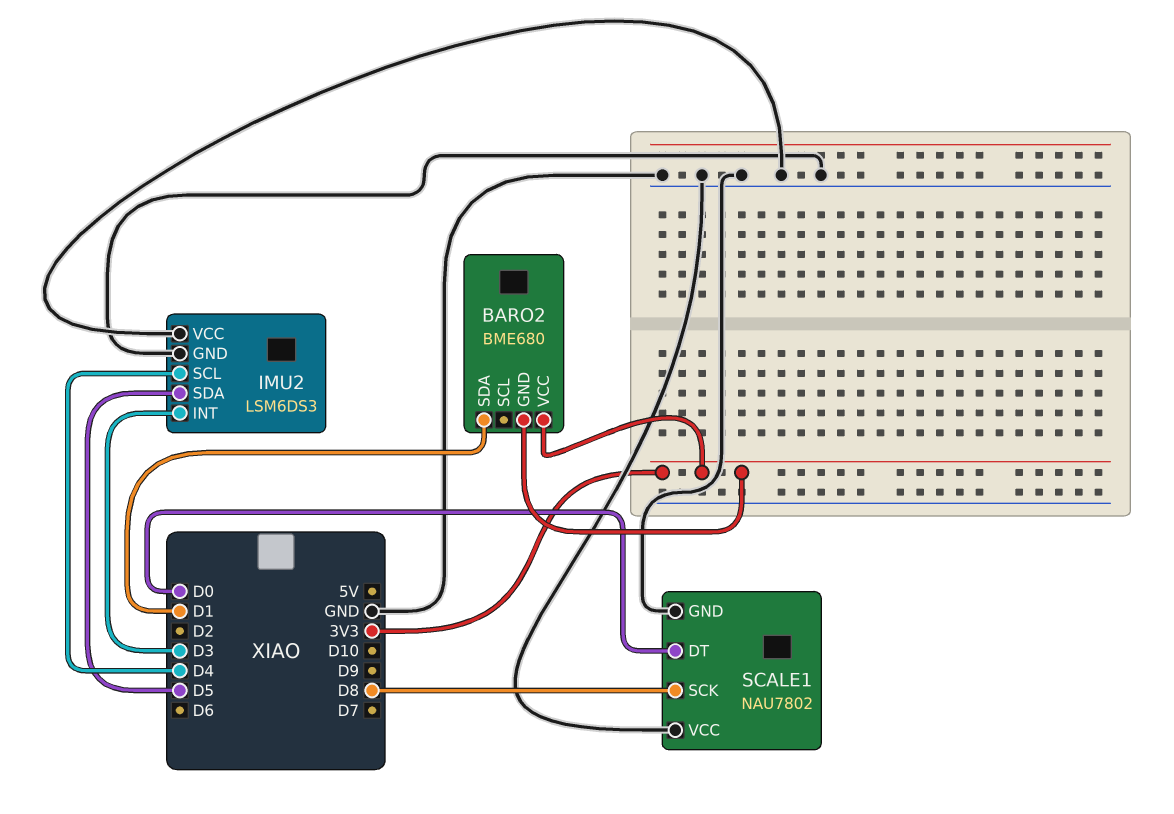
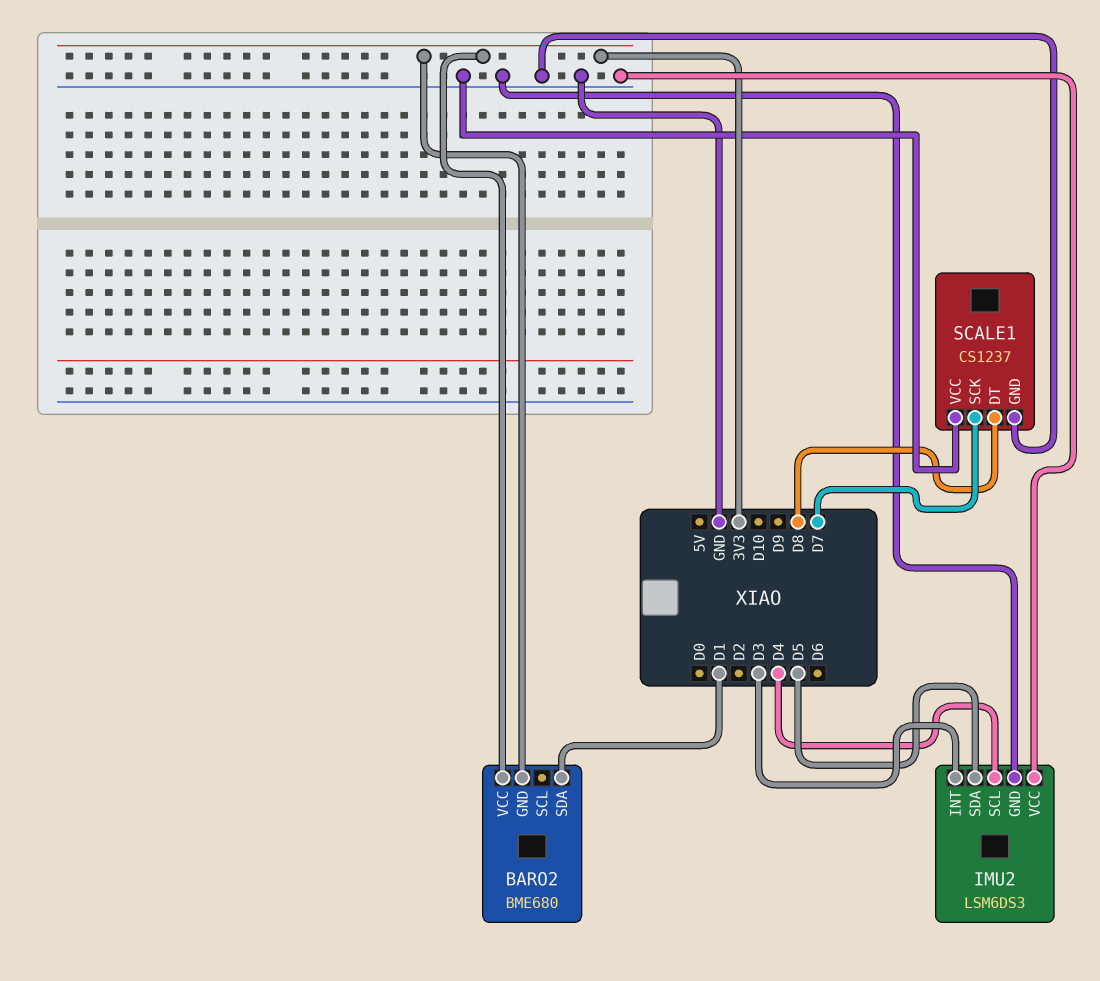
SCALE1: NAU7802 -> CS1237
SCALE1 pin DT: D0 -> D8
SCALE1 pin SCK: D8 -> D7

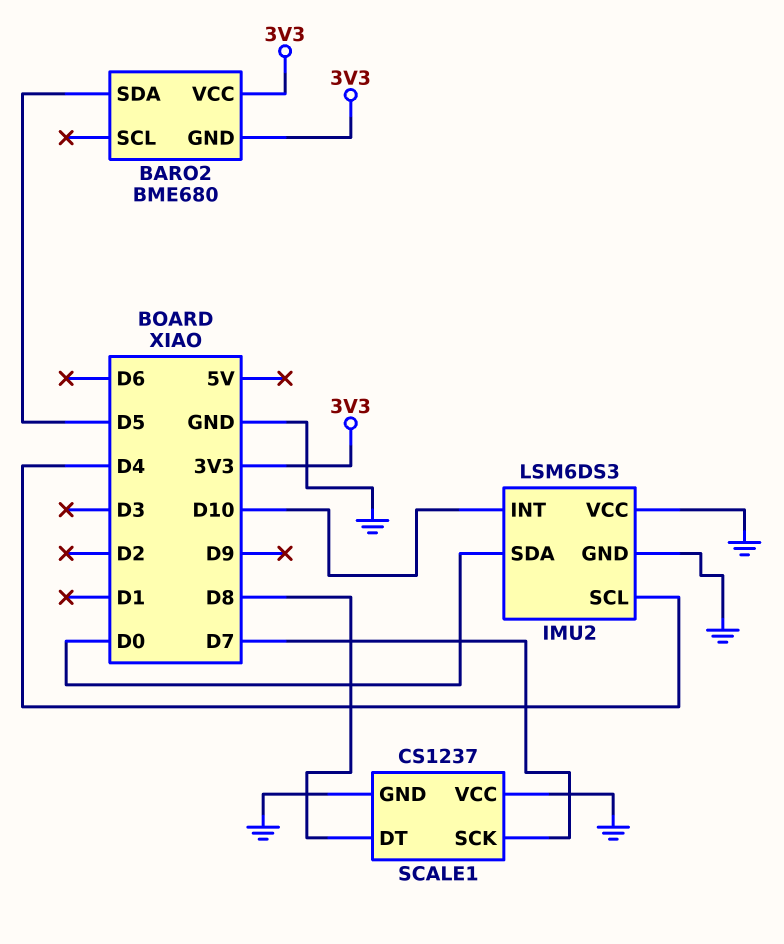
BARO2 pin SDA: D1 -> D5
IMU2 pin INT: D3 -> D10
IMU2 pin SDA: D5 -> D0

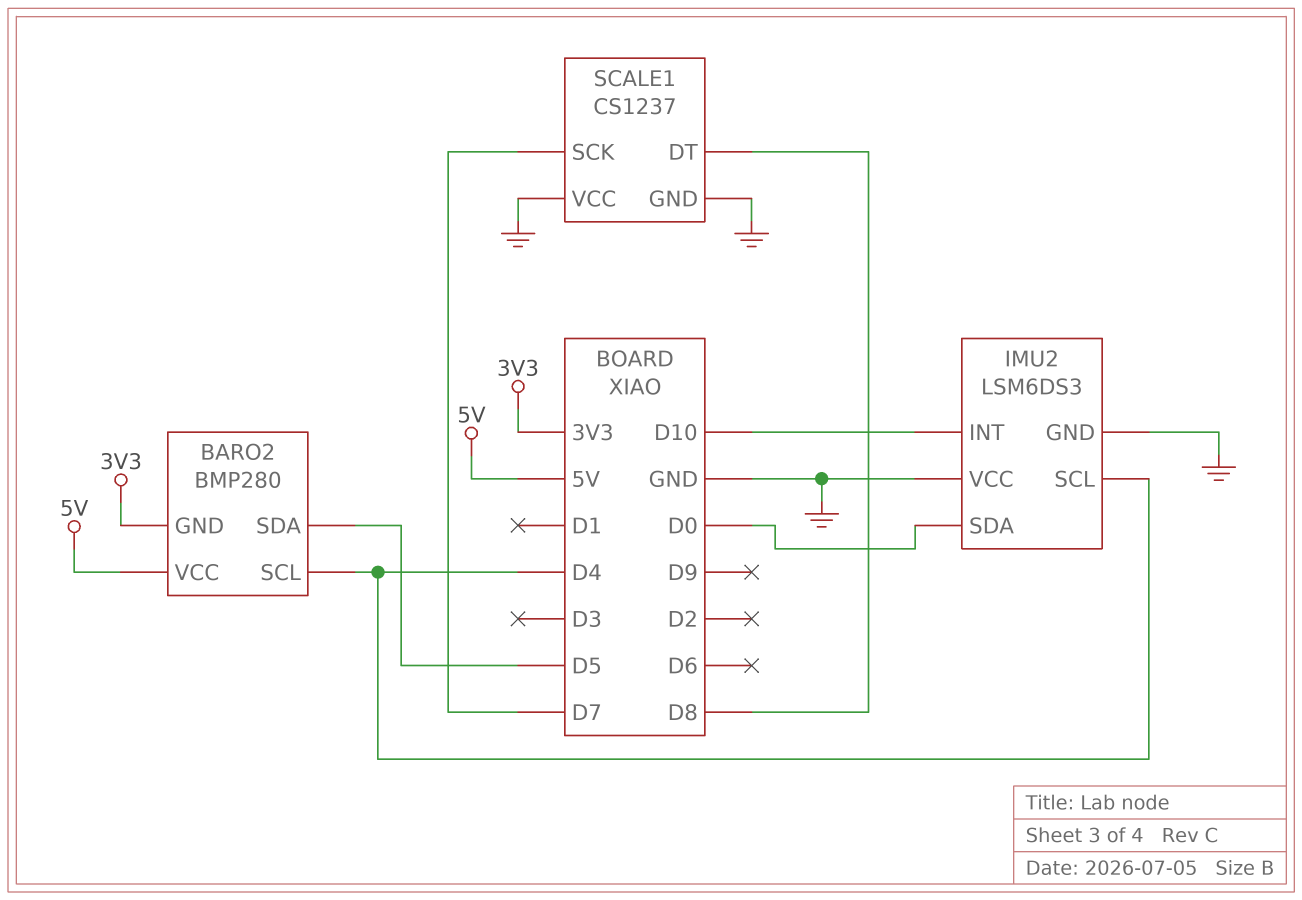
BARO2: BME680 -> BMP280
BARO2 pin SCL: none -> D4
BARO2 pin VCC: 3V3 -> 5V

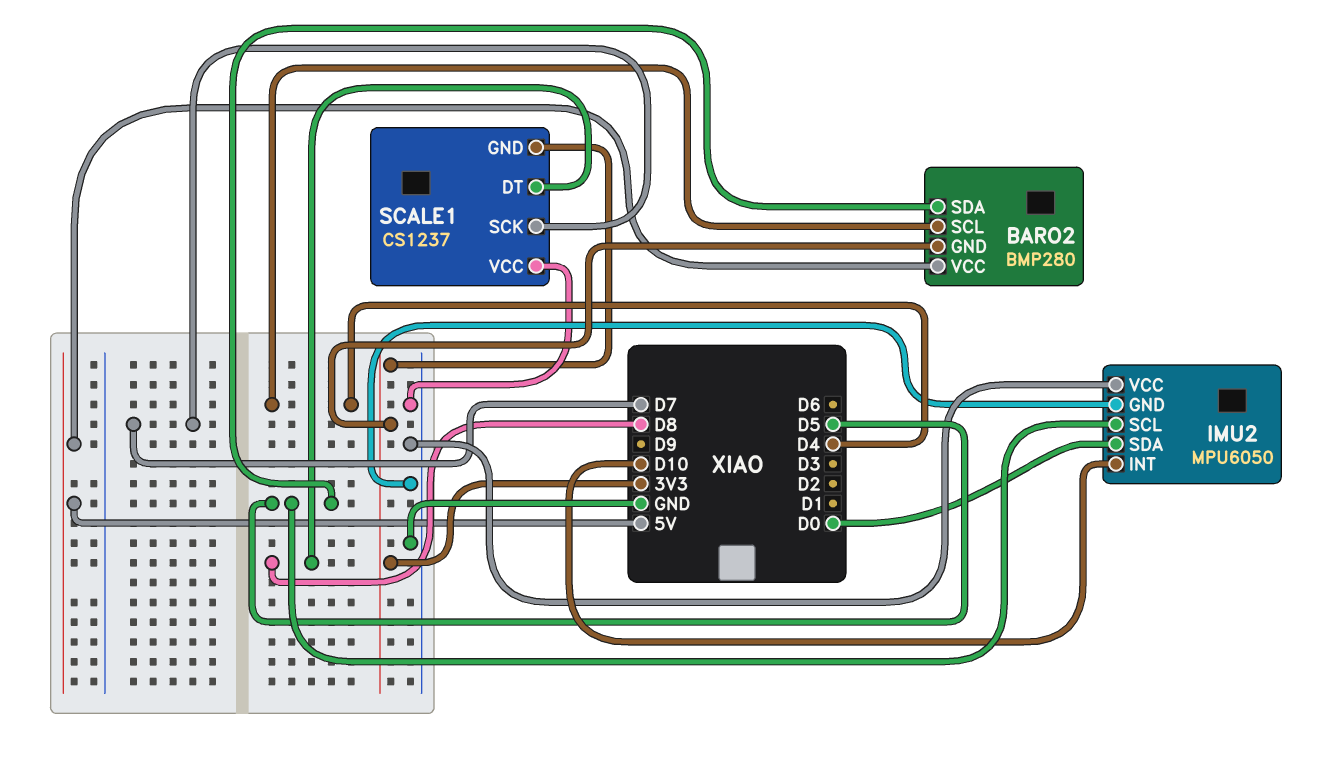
IMU2: LSM6DS3 -> MPU6050
IMU2 pin SCL: D4 -> D5
SCALE1 pin GND: GND -> 3V3

